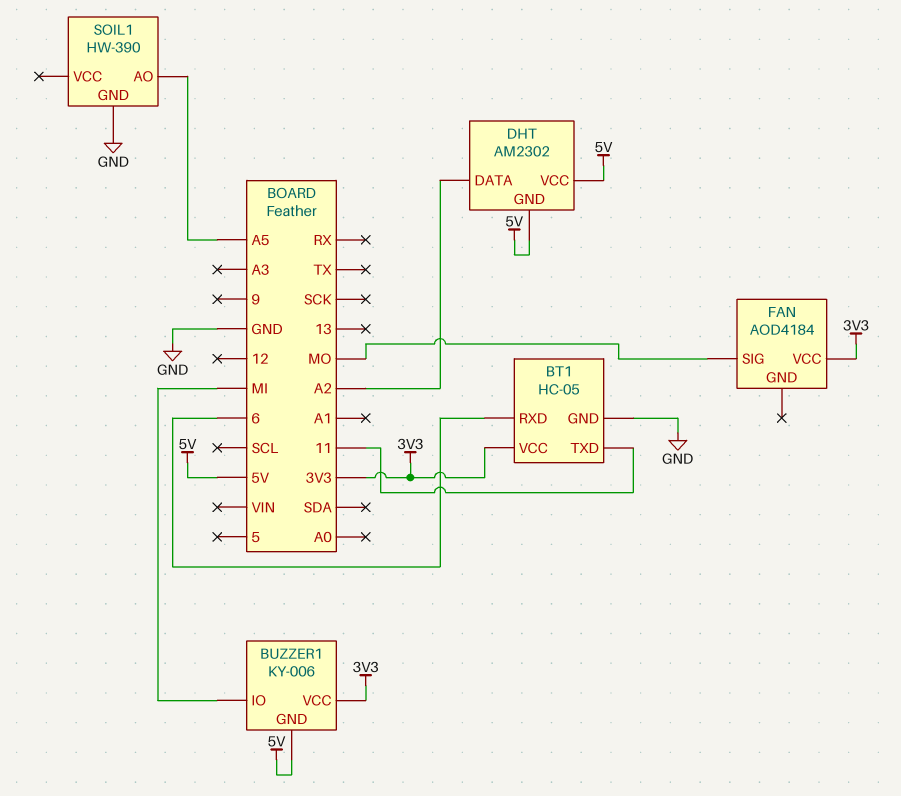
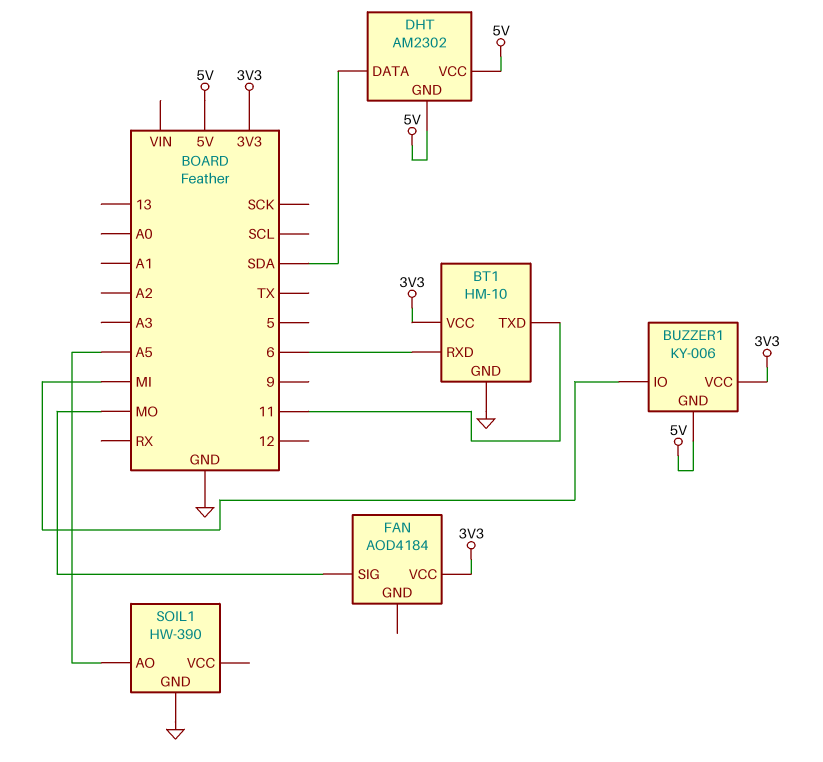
BT1: HC-05 -> HM-10
DHT pin DATA: A2 -> SDA

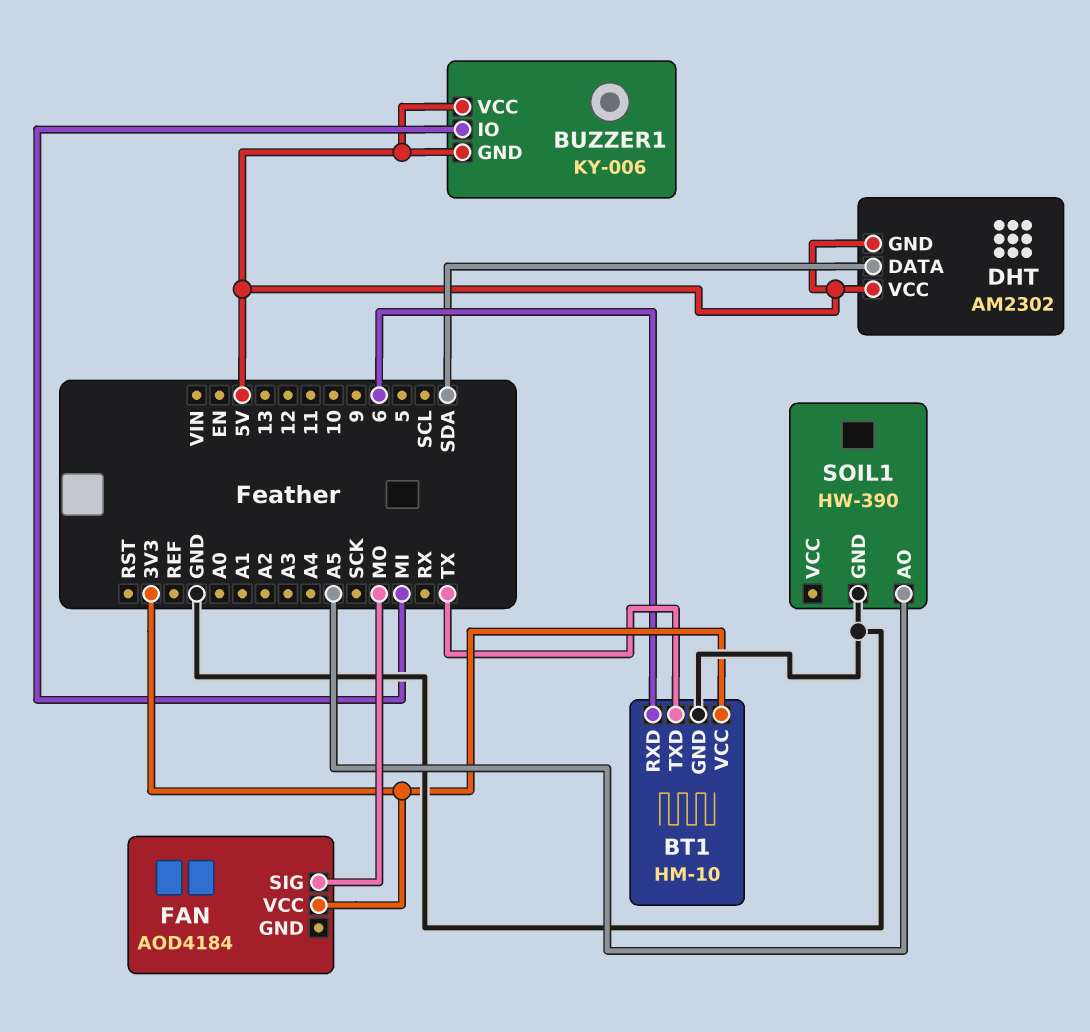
BT1 pin TXD: 11 -> TX
BUZZER1 pin VCC: 3V3 -> 5V

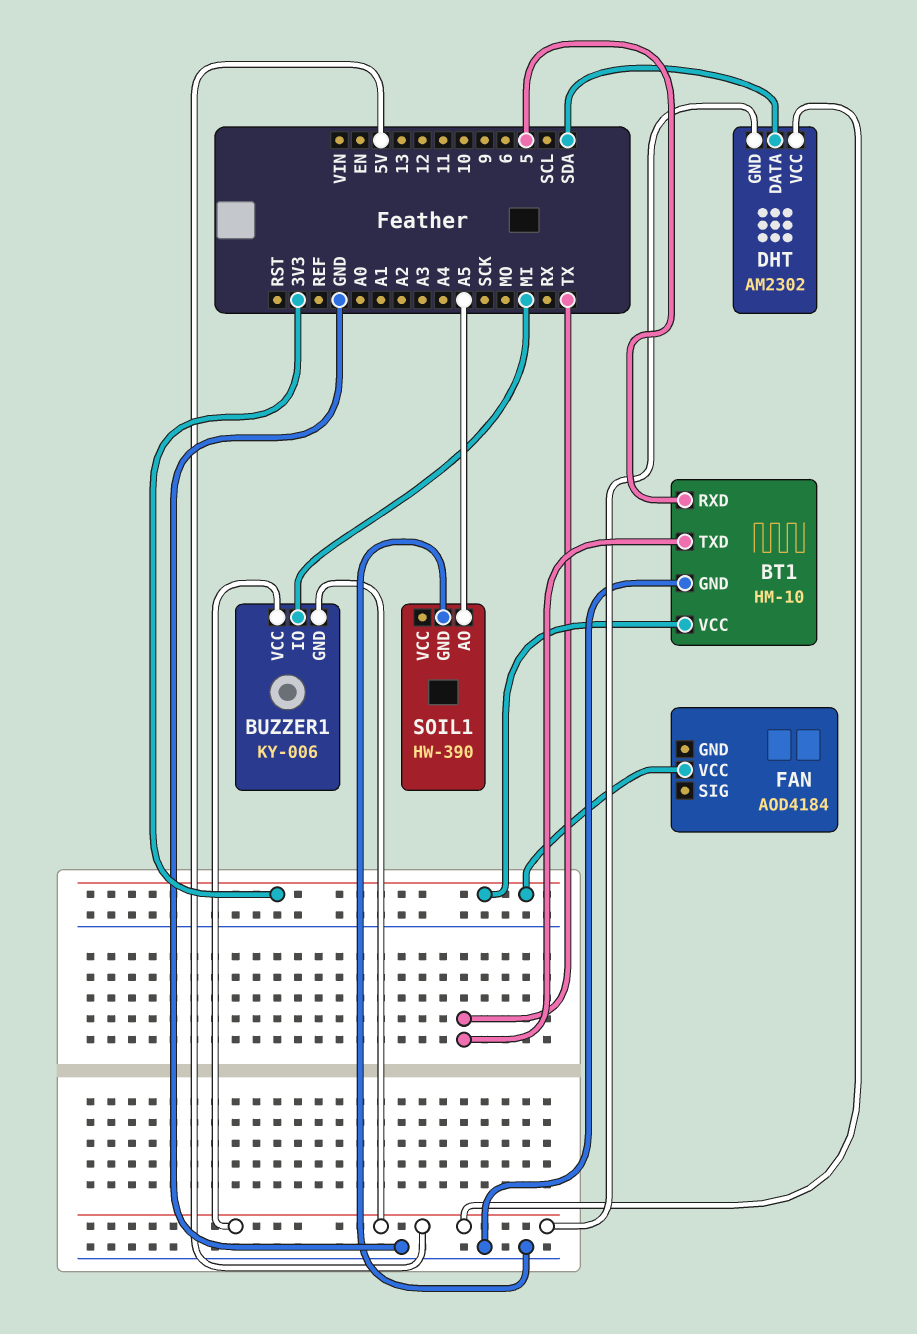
BT1 pin RXD: 6 -> 5
FAN pin SIG: MO -> none

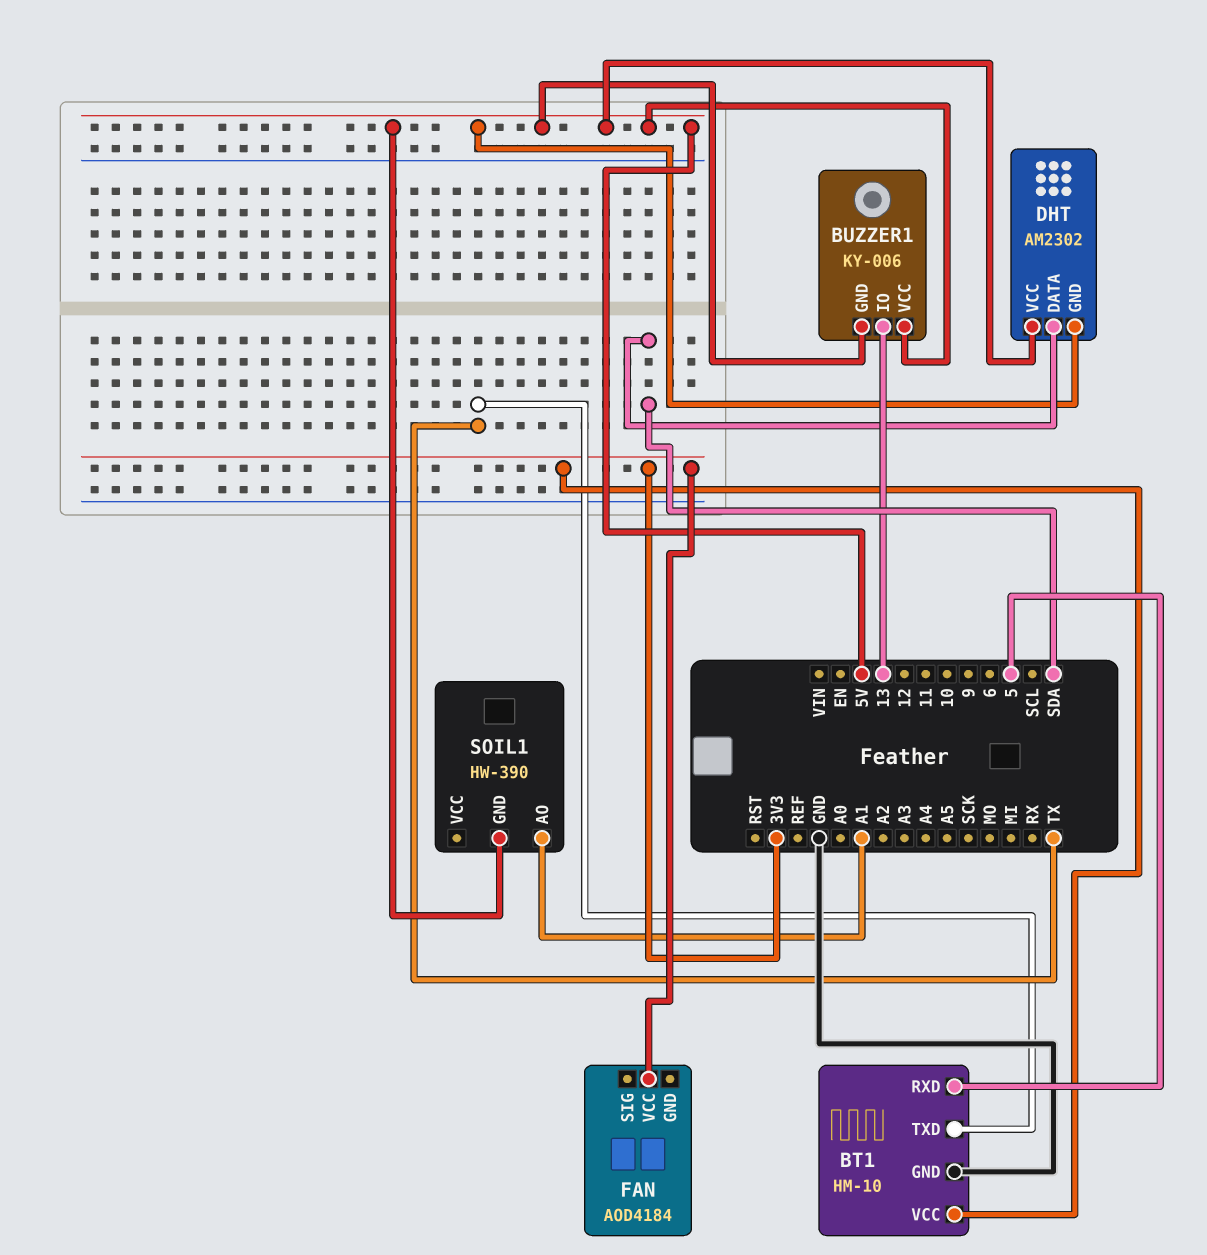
BUZZER1 pin IO: MI -> 13
SOIL1 pin AO: A5 -> A1
SOIL1 pin GND: GND -> 5V

